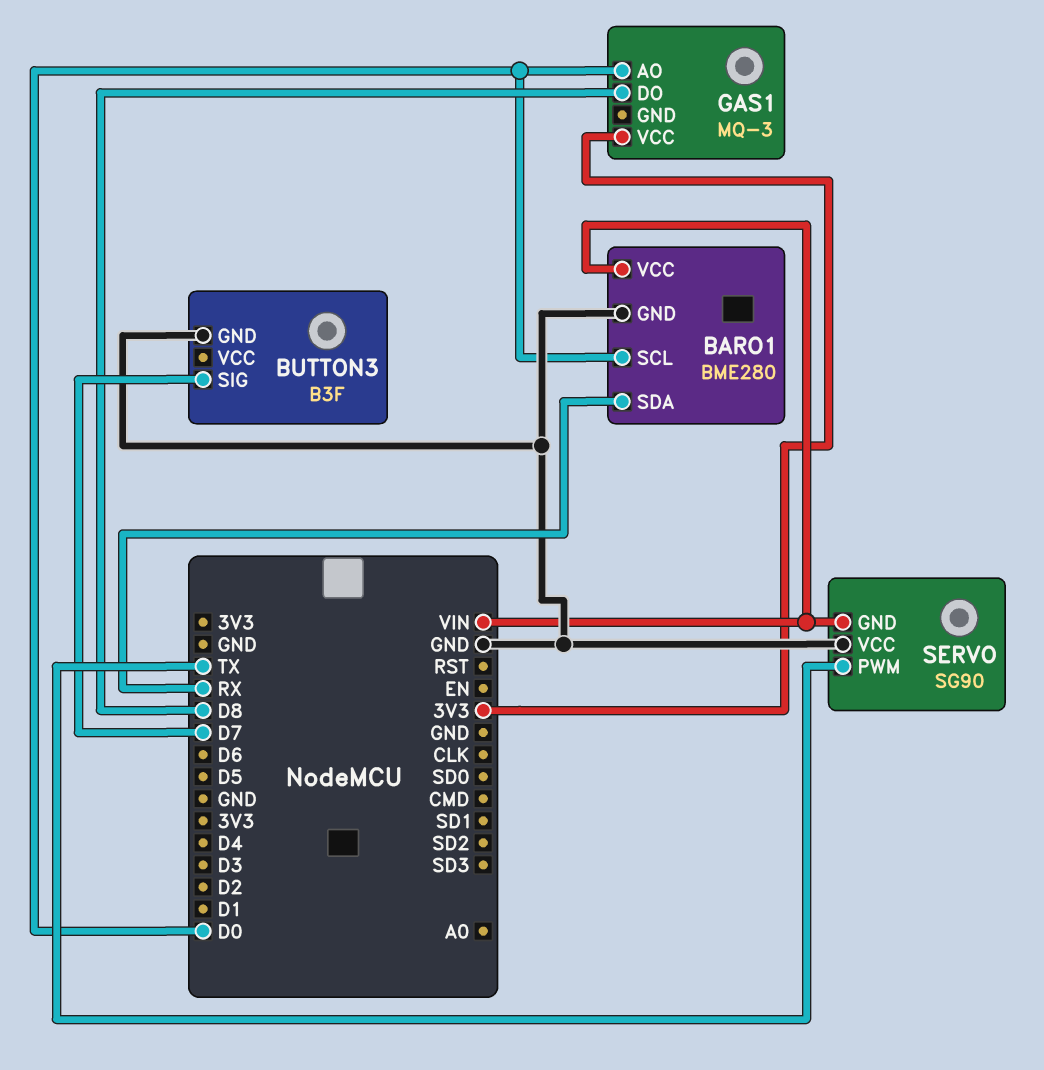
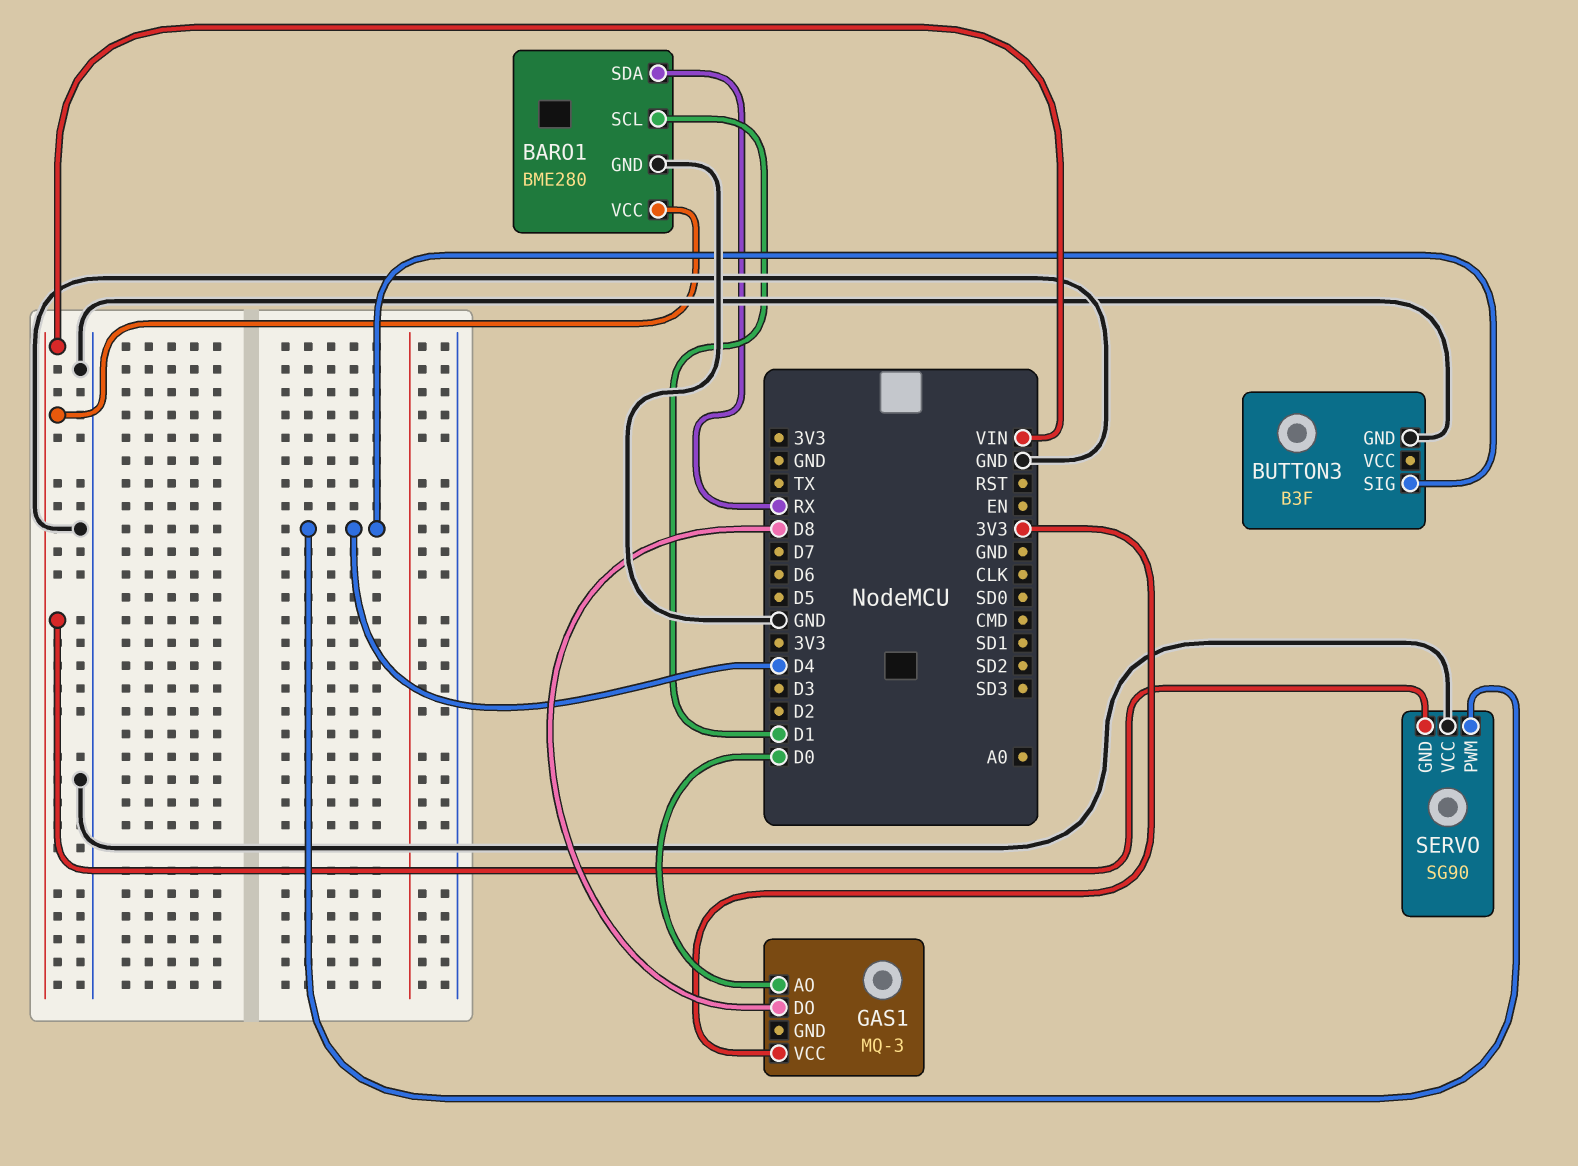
BARO1 pin SCL: D0 -> D1
BUTTON3 pin SIG: D7 -> D4
SERVO pin PWM: TX -> D4

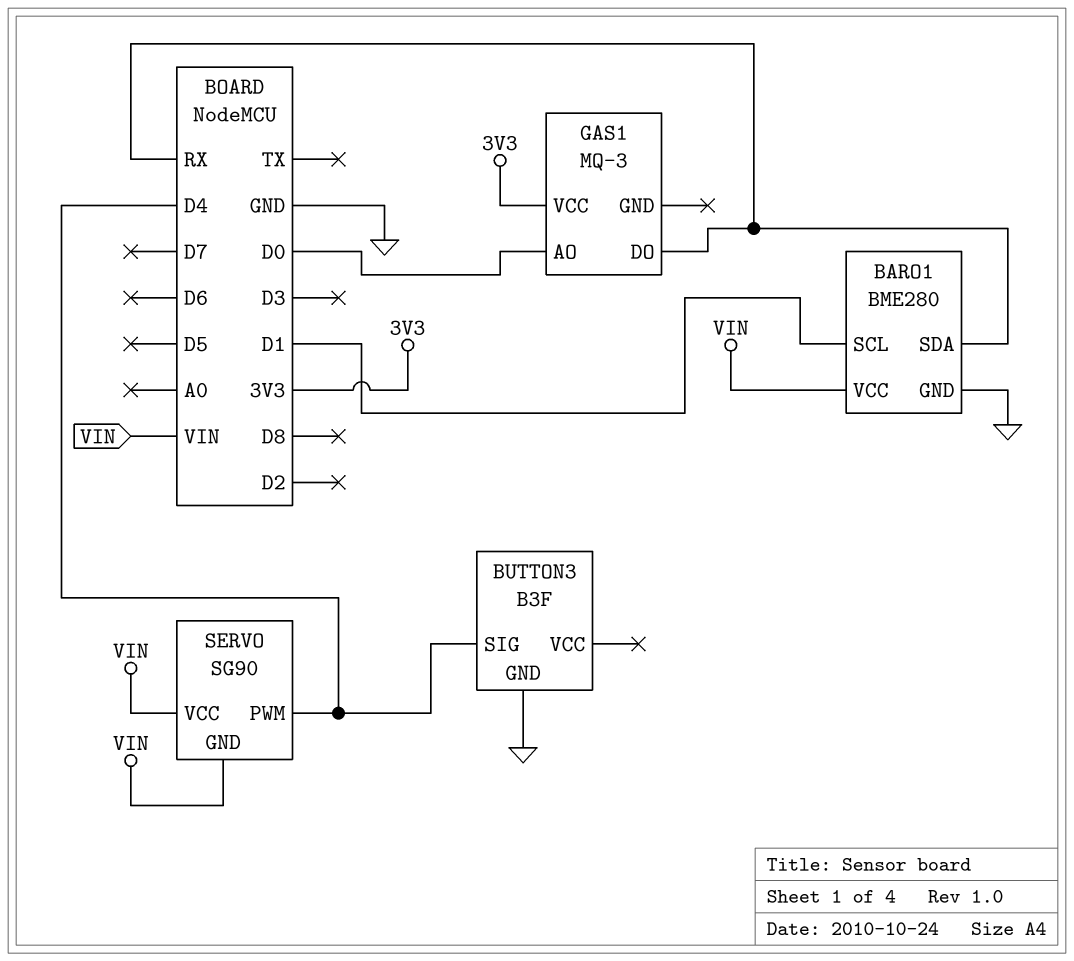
GAS1 pin DO: D8 -> RX
SERVO pin VCC: GND -> VIN

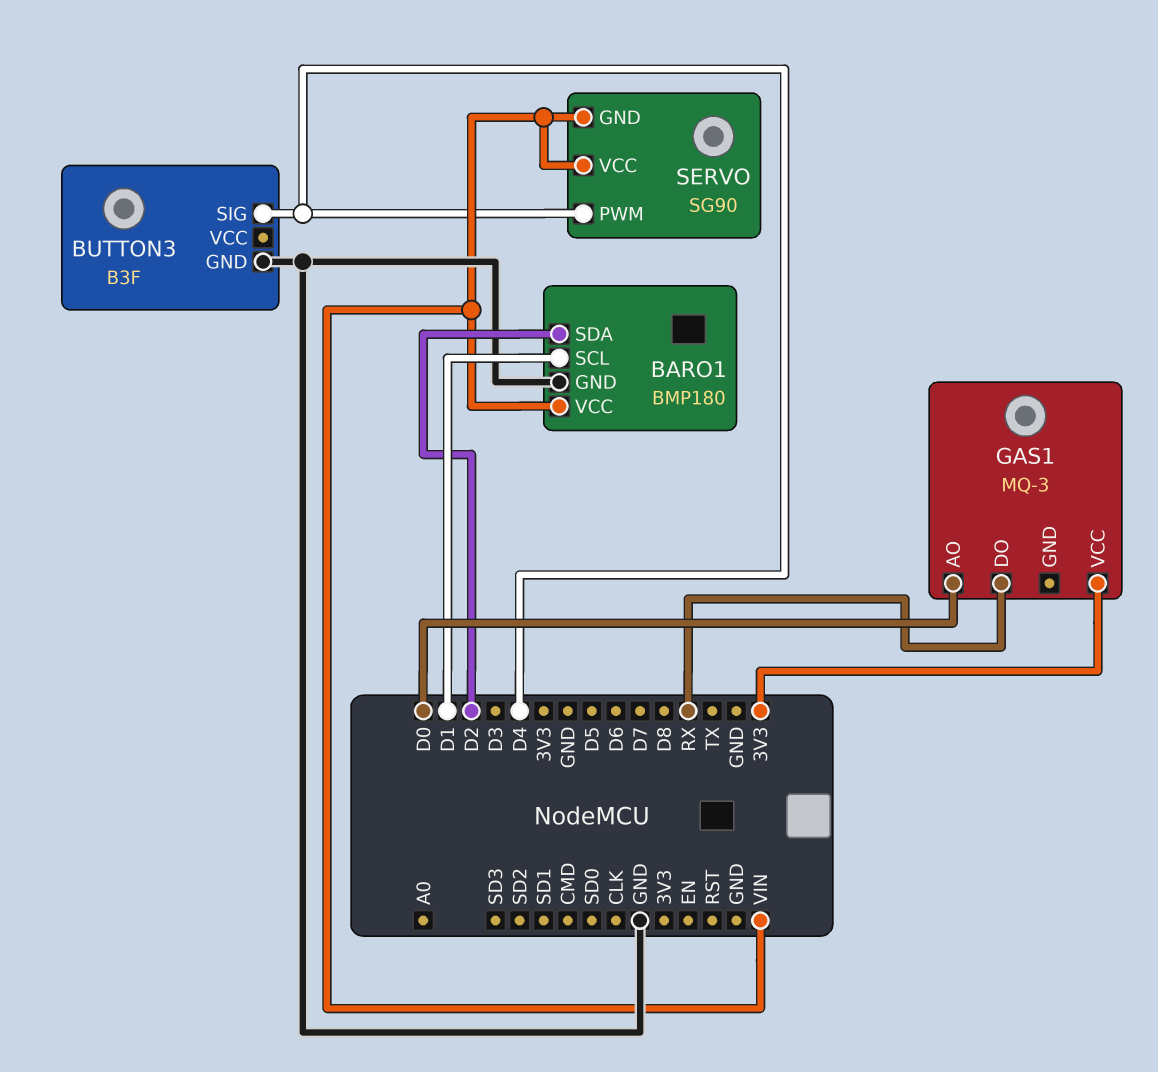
BARO1: BME280 -> BMP180
BARO1 pin SDA: RX -> D2

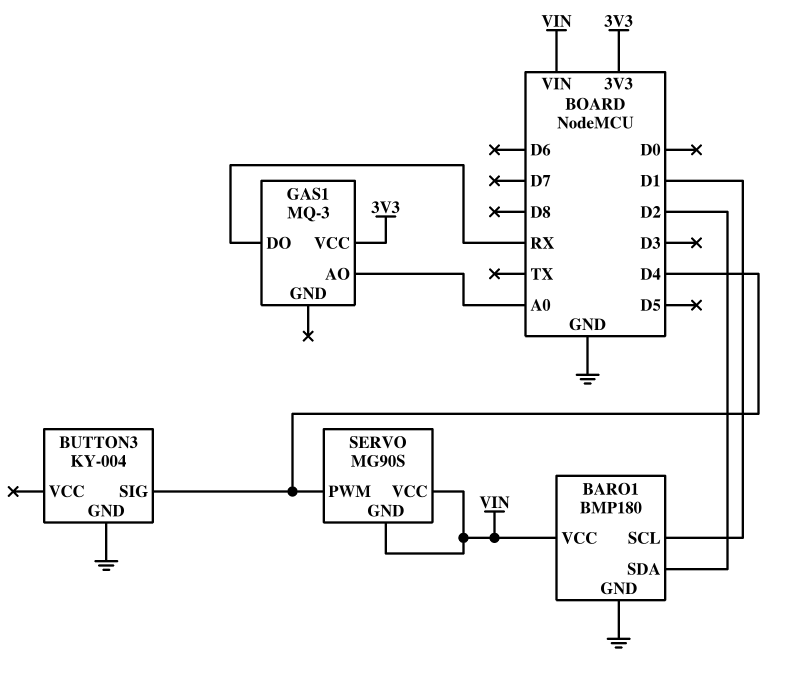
BUTTON3: B3F -> KY-004
GAS1 pin AO: D0 -> A0
SERVO: SG90 -> MG90S

